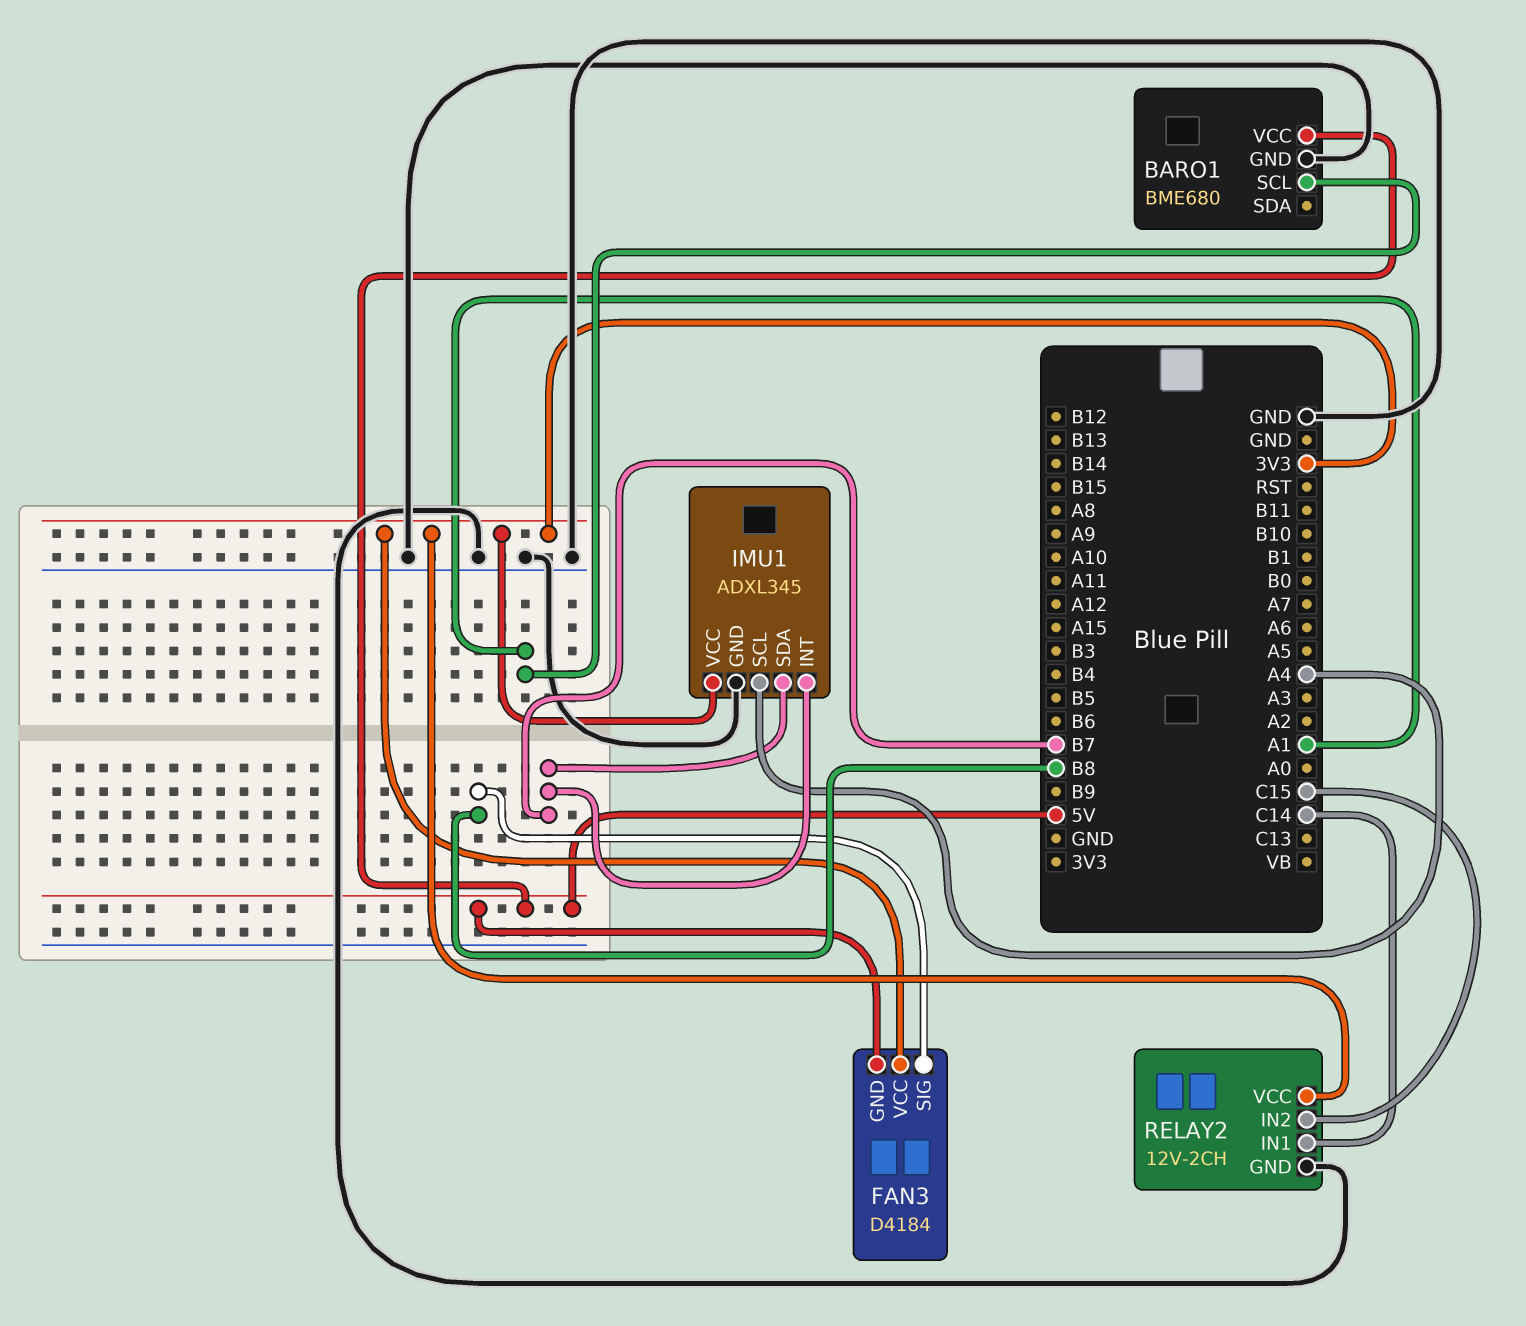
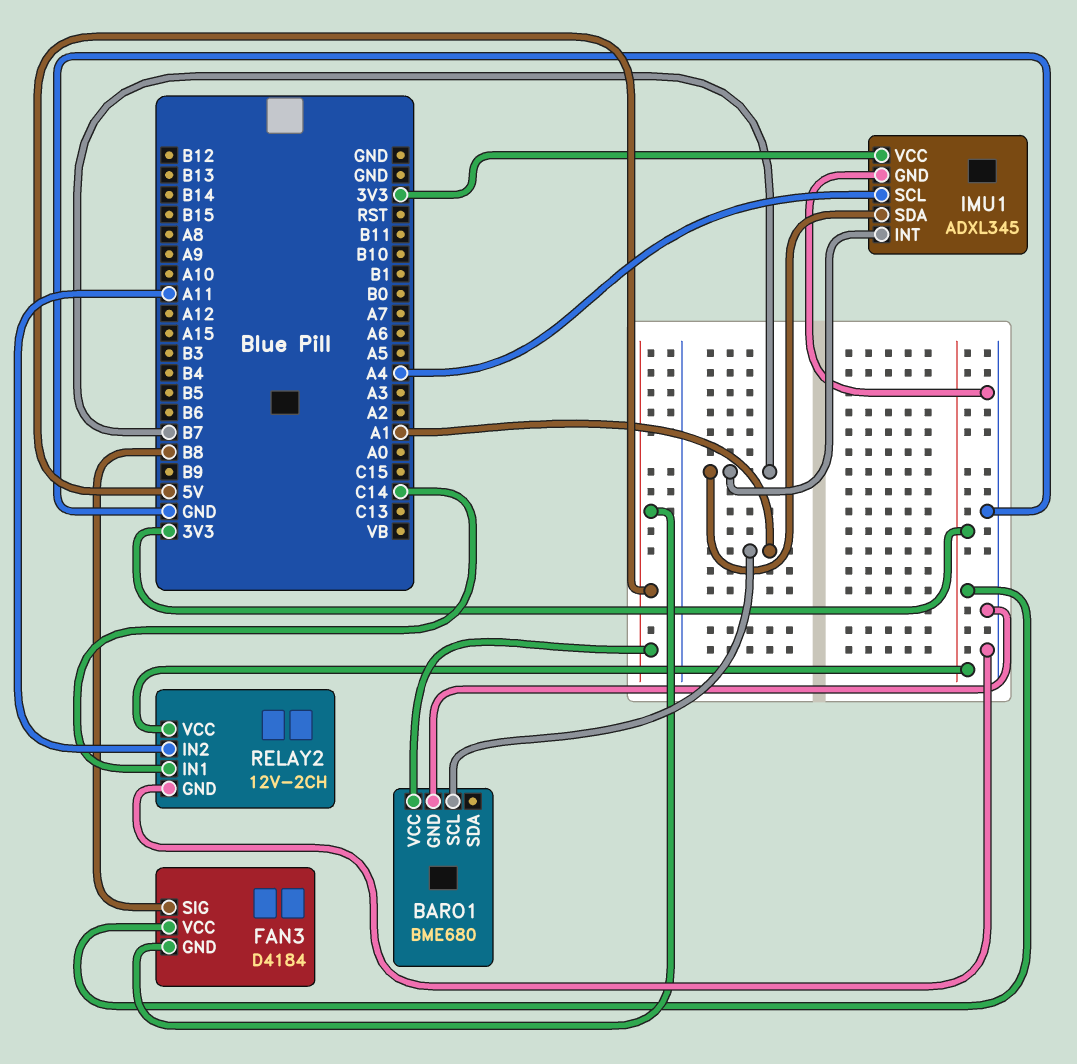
RELAY2 pin IN2: C15 -> A11

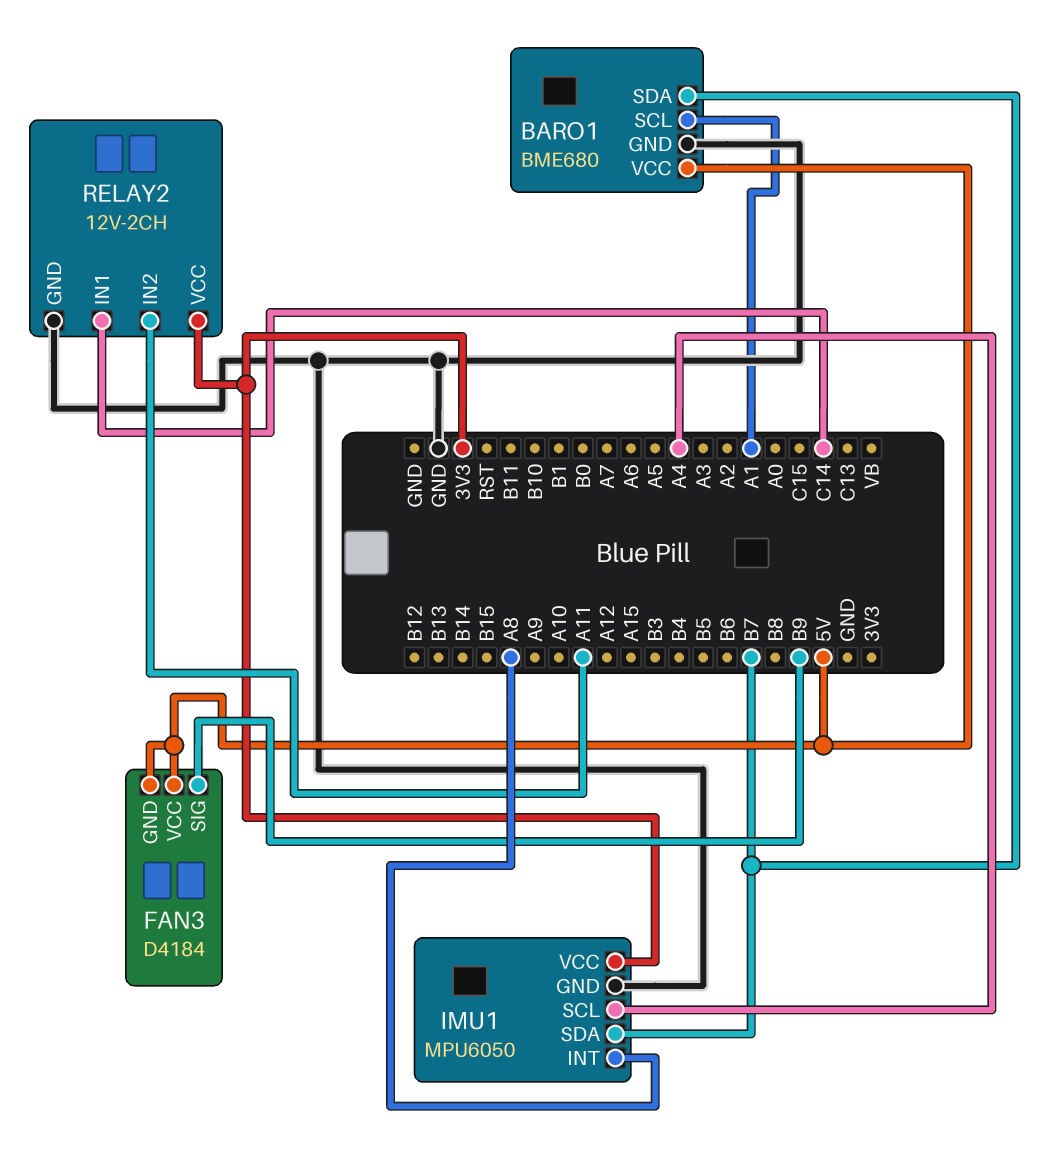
BARO1 pin SDA: none -> B7
FAN3 pin SIG: B8 -> B9
FAN3 pin VCC: 3V3 -> 5V
IMU1: ADXL345 -> MPU6050
IMU1 pin INT: B7 -> A8

